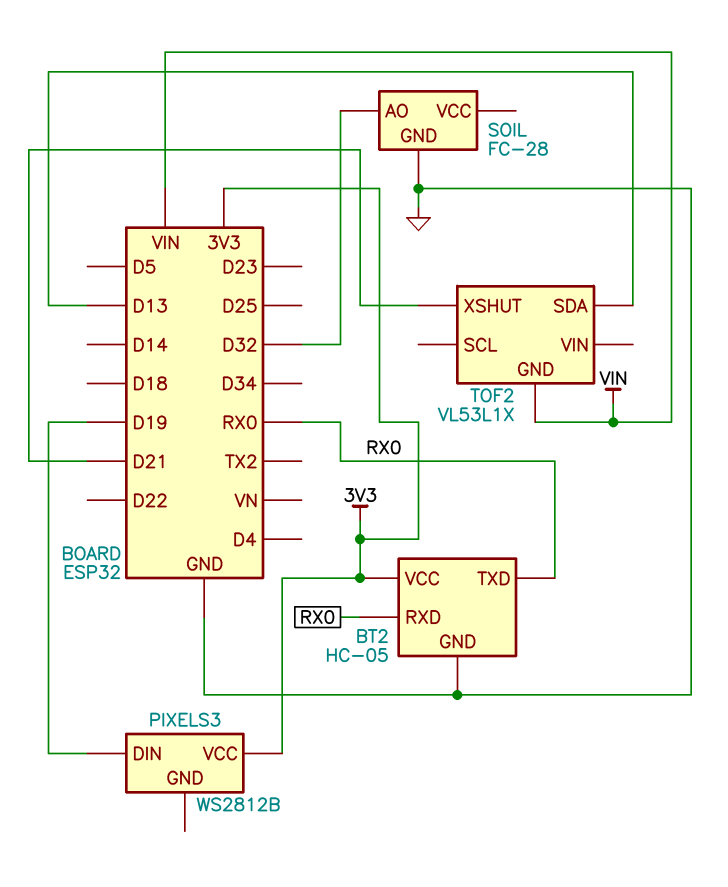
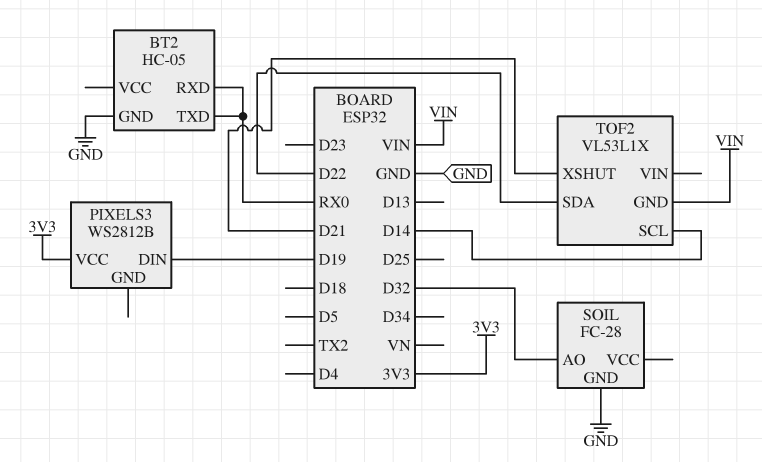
BT2 pin VCC: 3V3 -> none
TOF2 pin SCL: none -> D14
TOF2 pin SDA: D13 -> D22

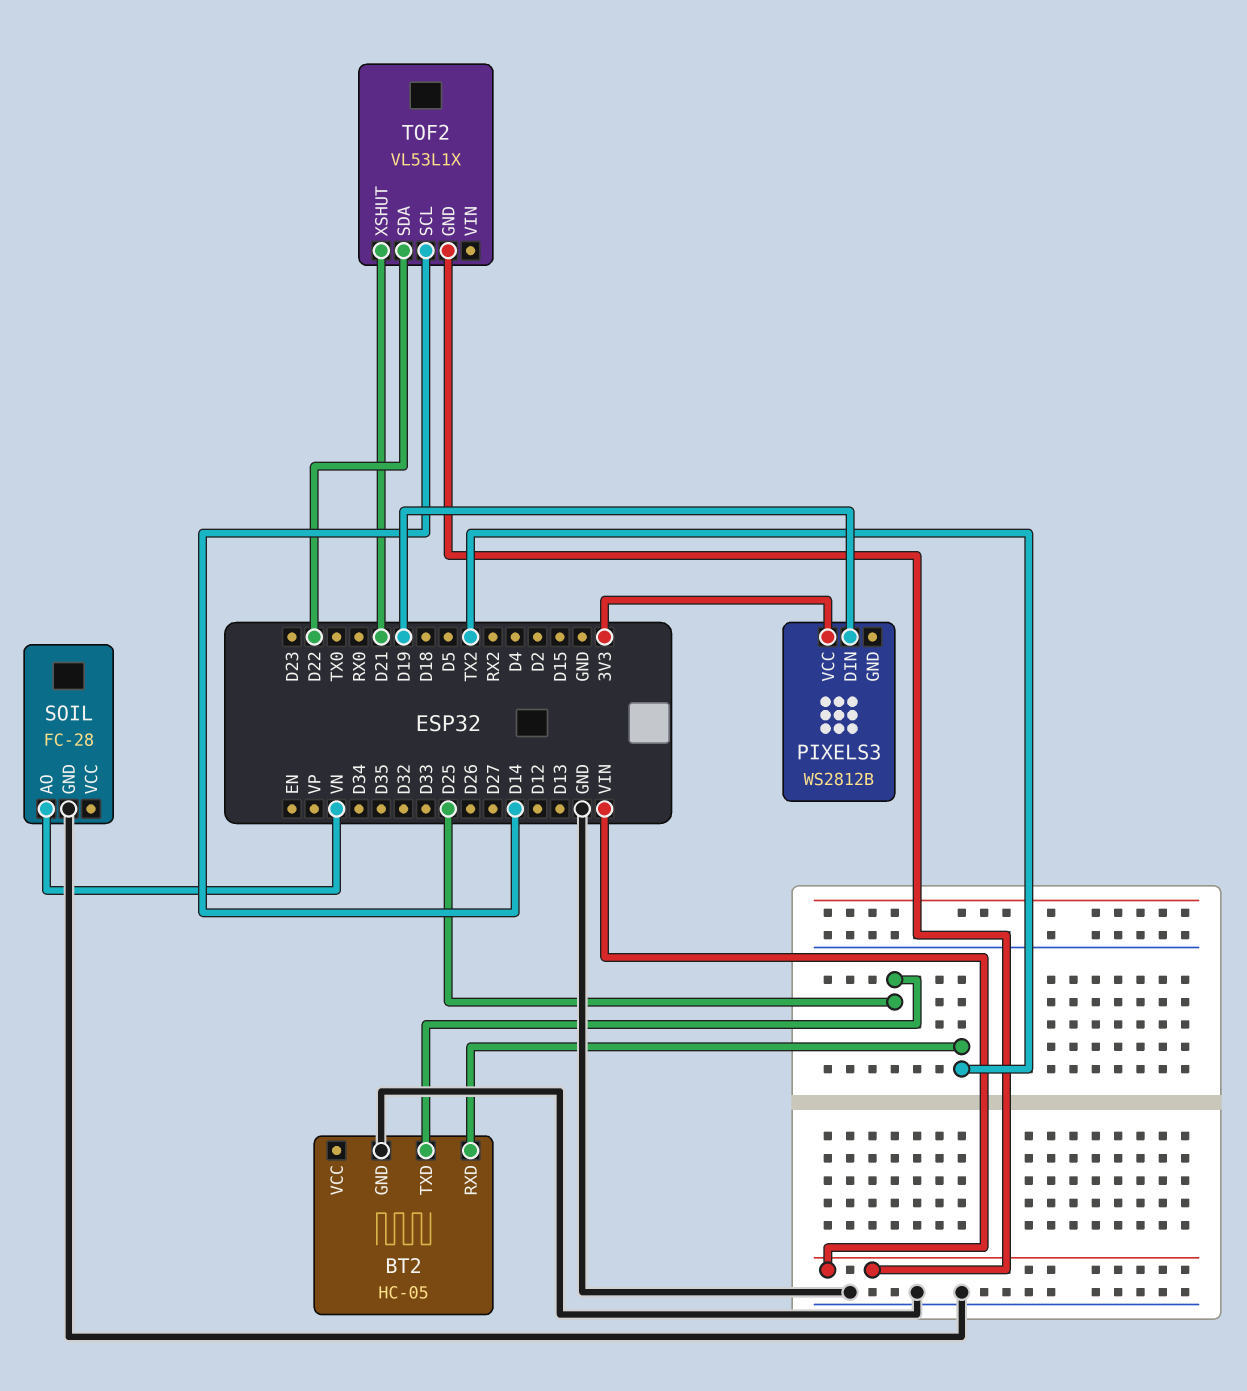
BT2 pin RXD: RX0 -> TX2
BT2 pin TXD: RX0 -> D25
SOIL pin AO: D32 -> VN

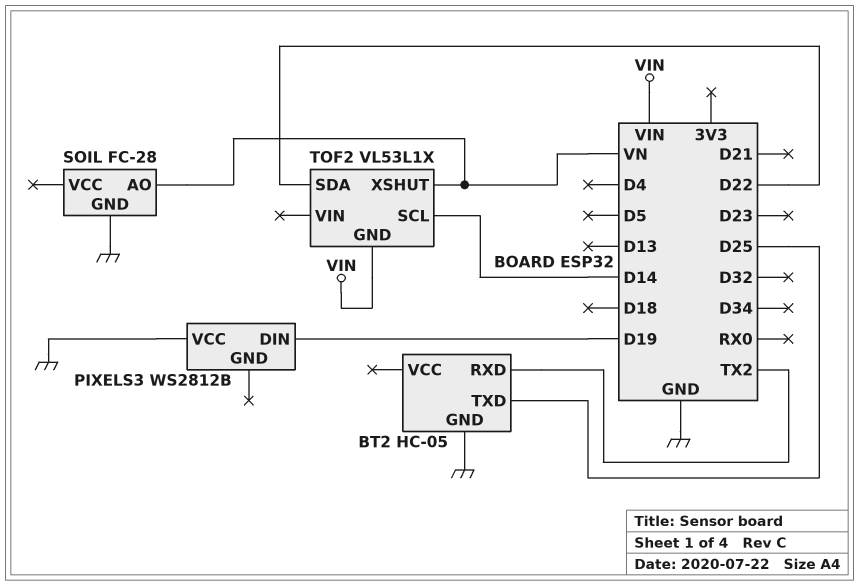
PIXELS3 pin VCC: 3V3 -> GND
TOF2 pin XSHUT: D21 -> VN

